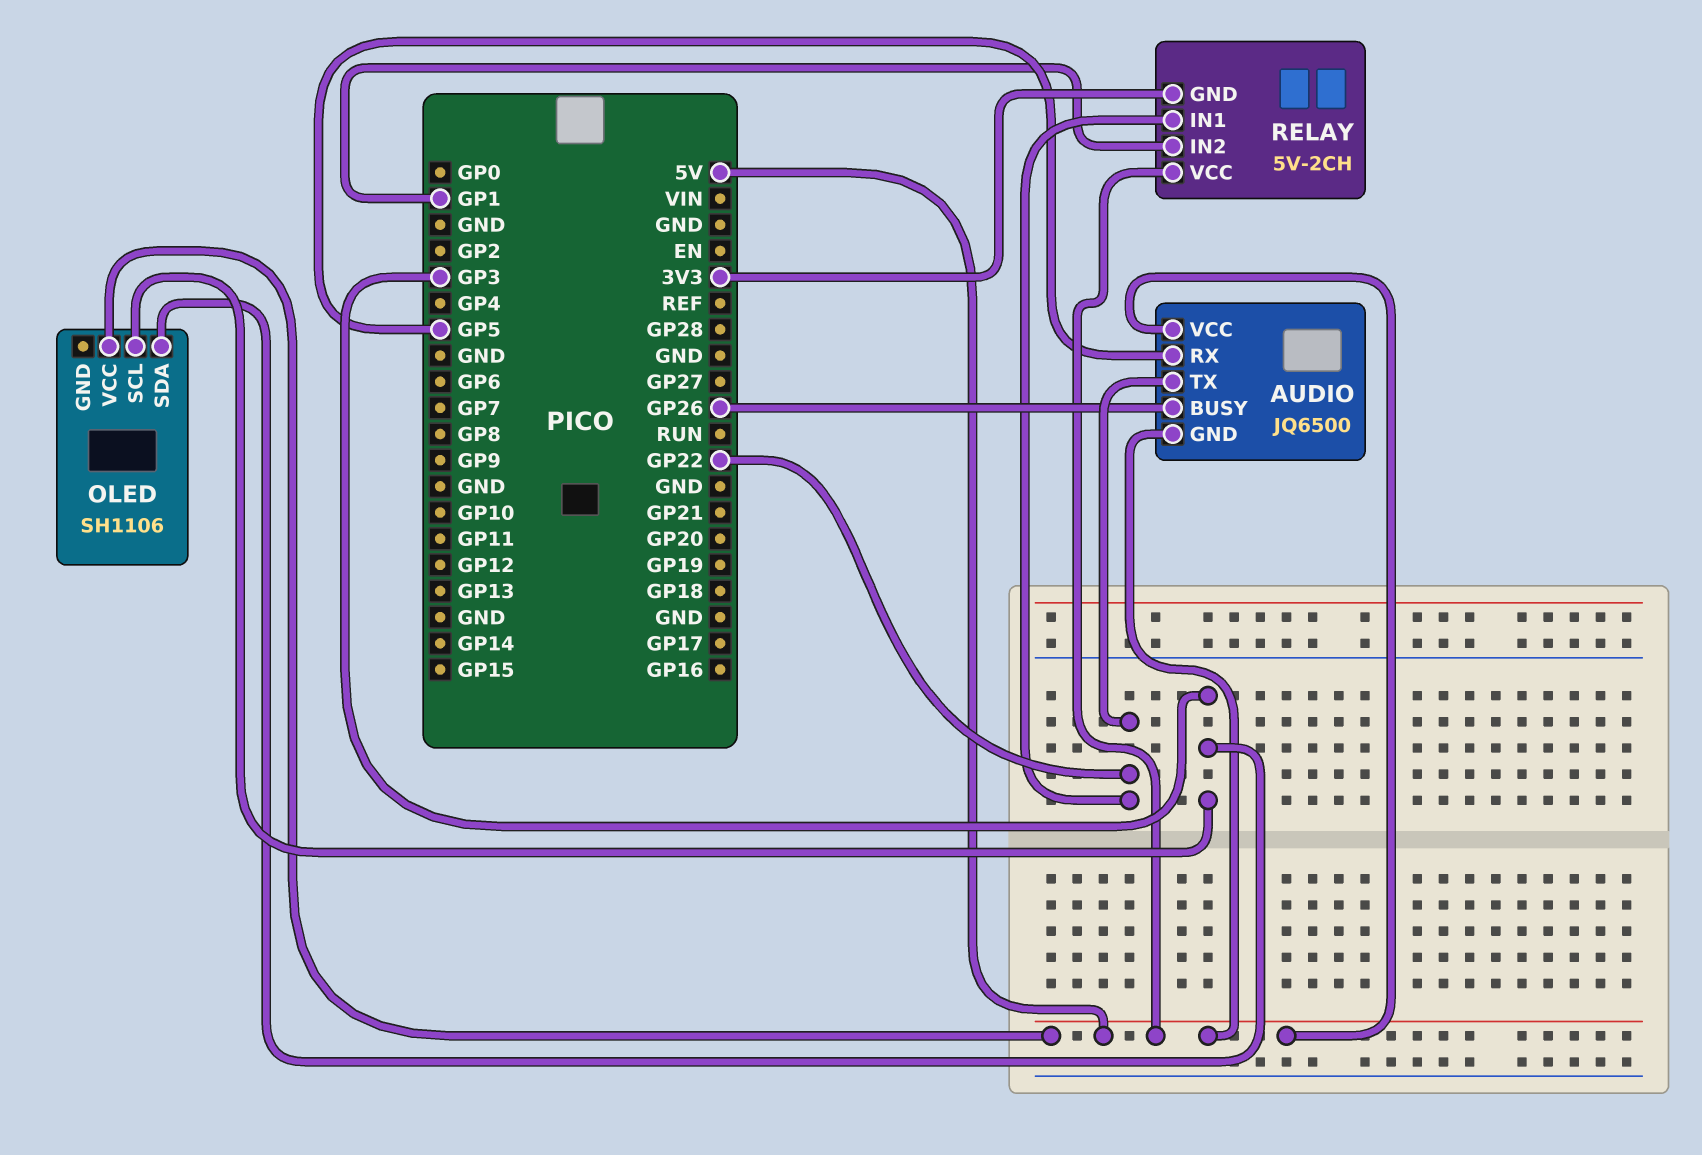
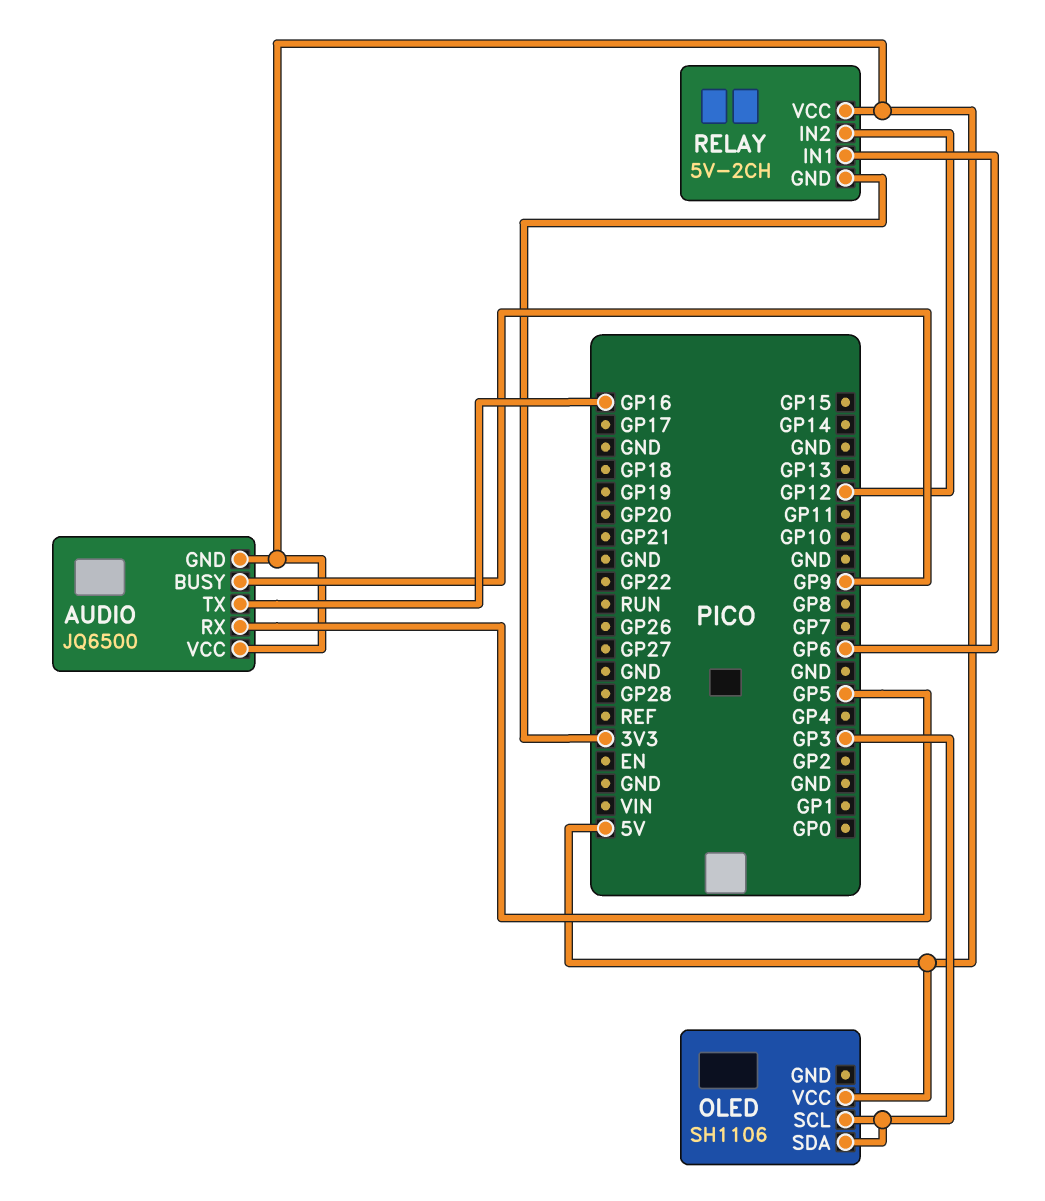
AUDIO pin BUSY: GP26 -> GP9
AUDIO pin TX: GP22 -> GP16
RELAY pin IN1: GP22 -> GP6
RELAY pin IN2: GP1 -> GP12

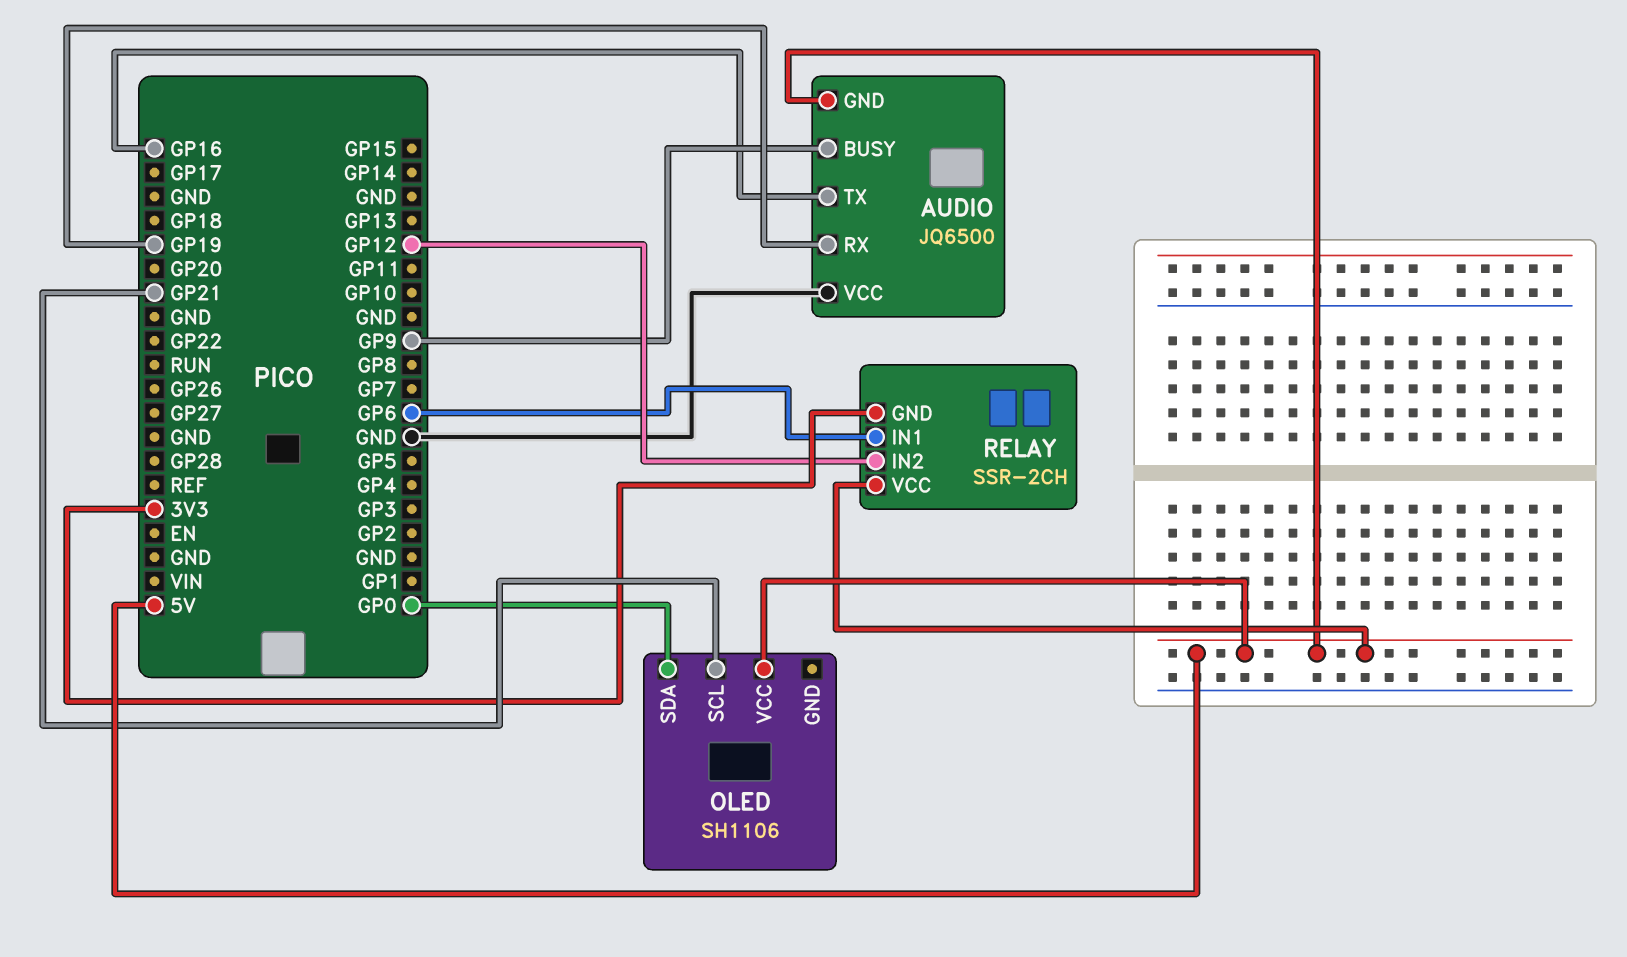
AUDIO pin RX: GP5 -> GP19
AUDIO pin VCC: 5V -> GND
OLED pin SCL: GP3 -> GP21
OLED pin SDA: GP3 -> GP0
RELAY: 5V-2CH -> SSR-2CH

